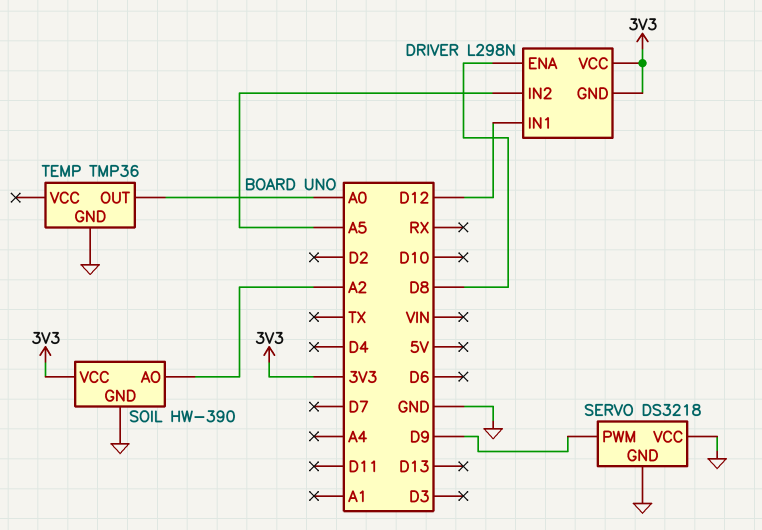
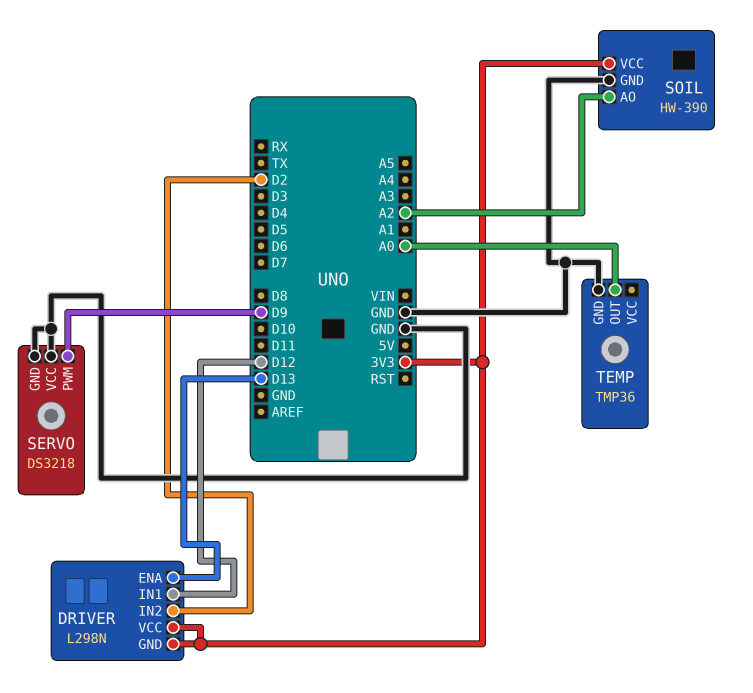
DRIVER pin ENA: D8 -> D13
DRIVER pin IN2: A5 -> D2

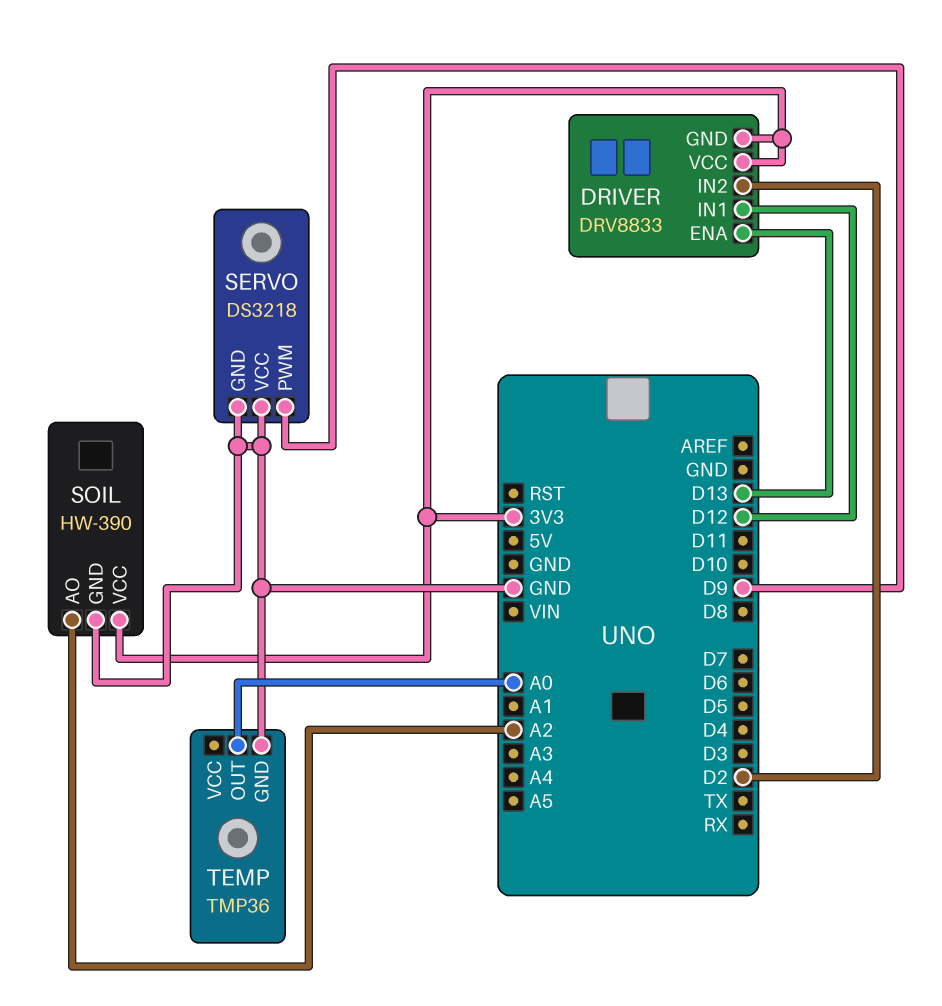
DRIVER: L298N -> DRV8833

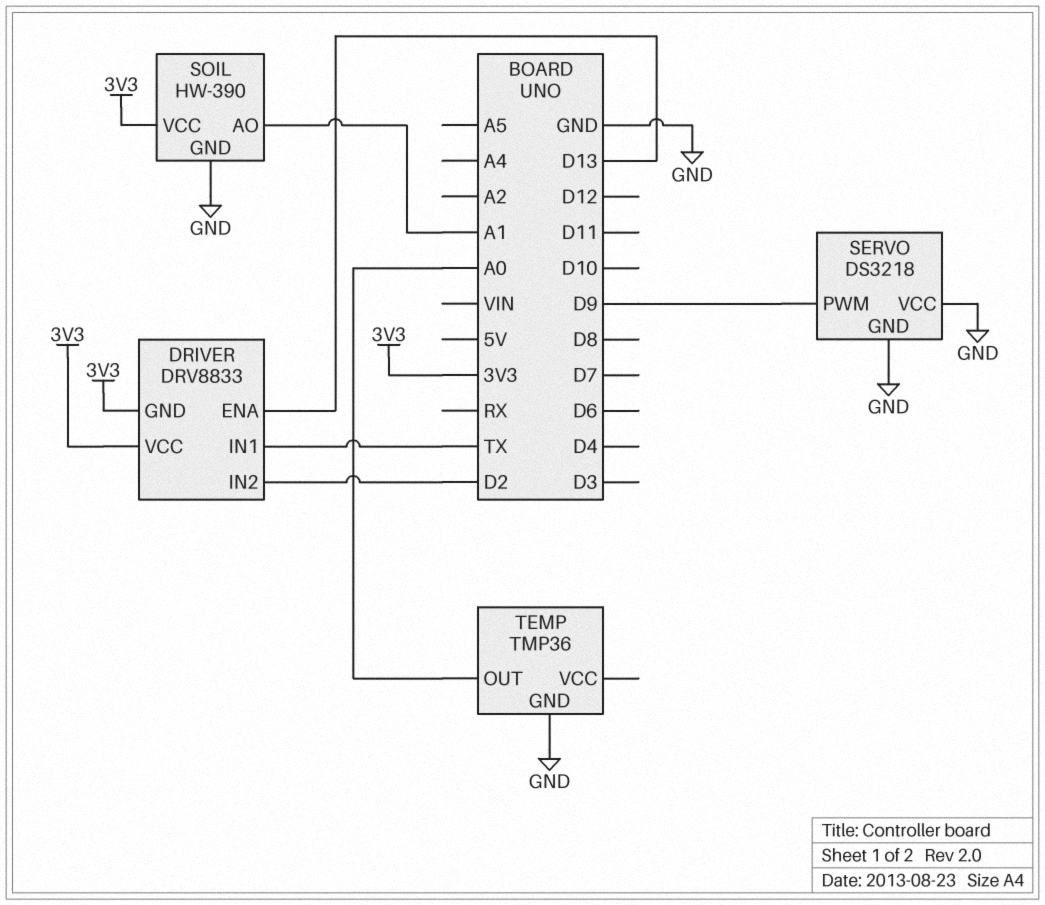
DRIVER pin IN1: D12 -> TX
SOIL pin AO: A2 -> A1

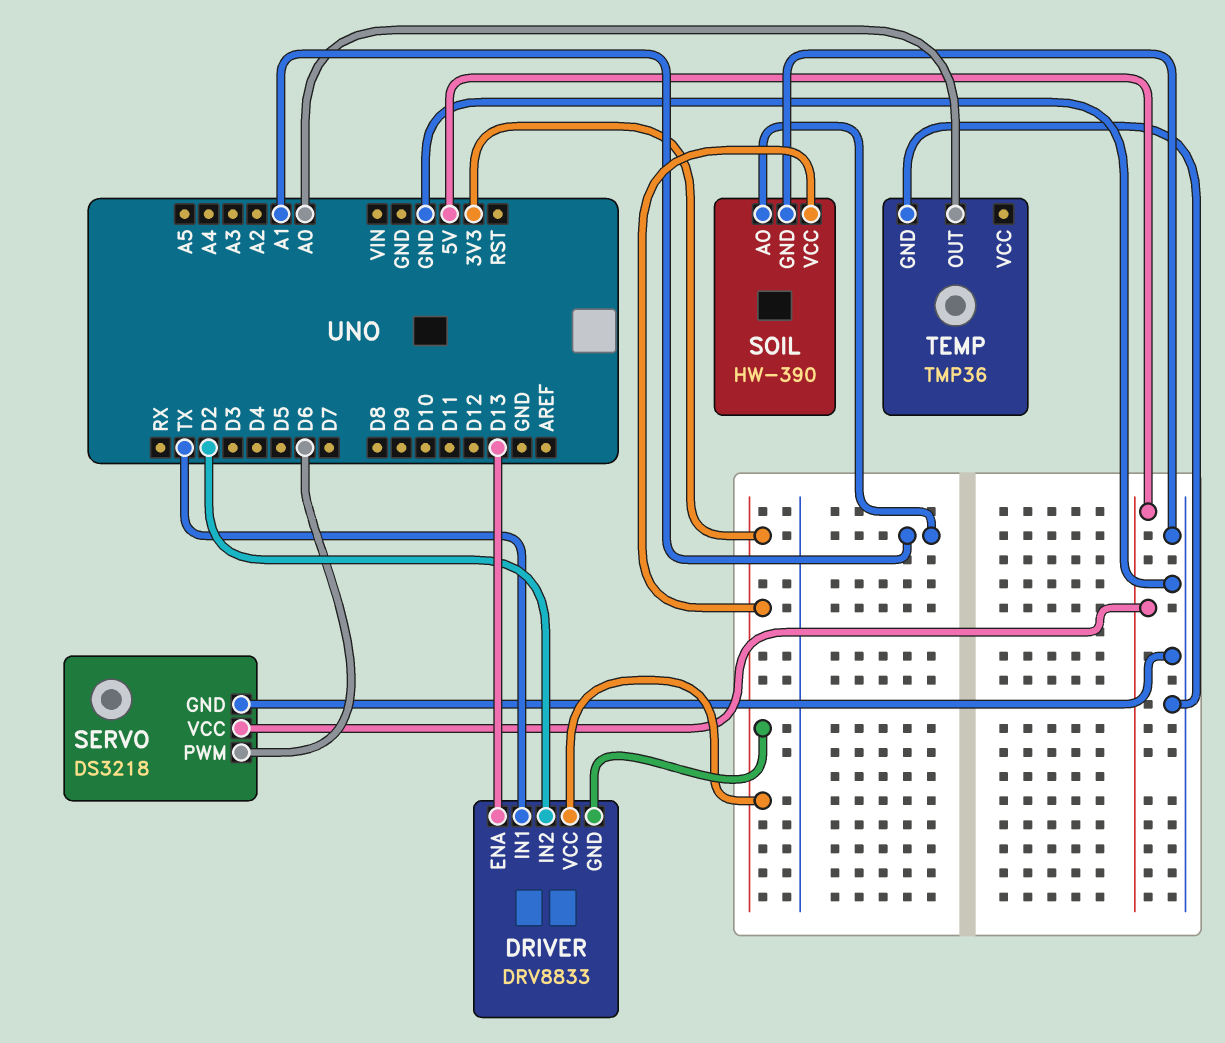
SERVO pin PWM: D9 -> D6
SERVO pin VCC: GND -> 5V

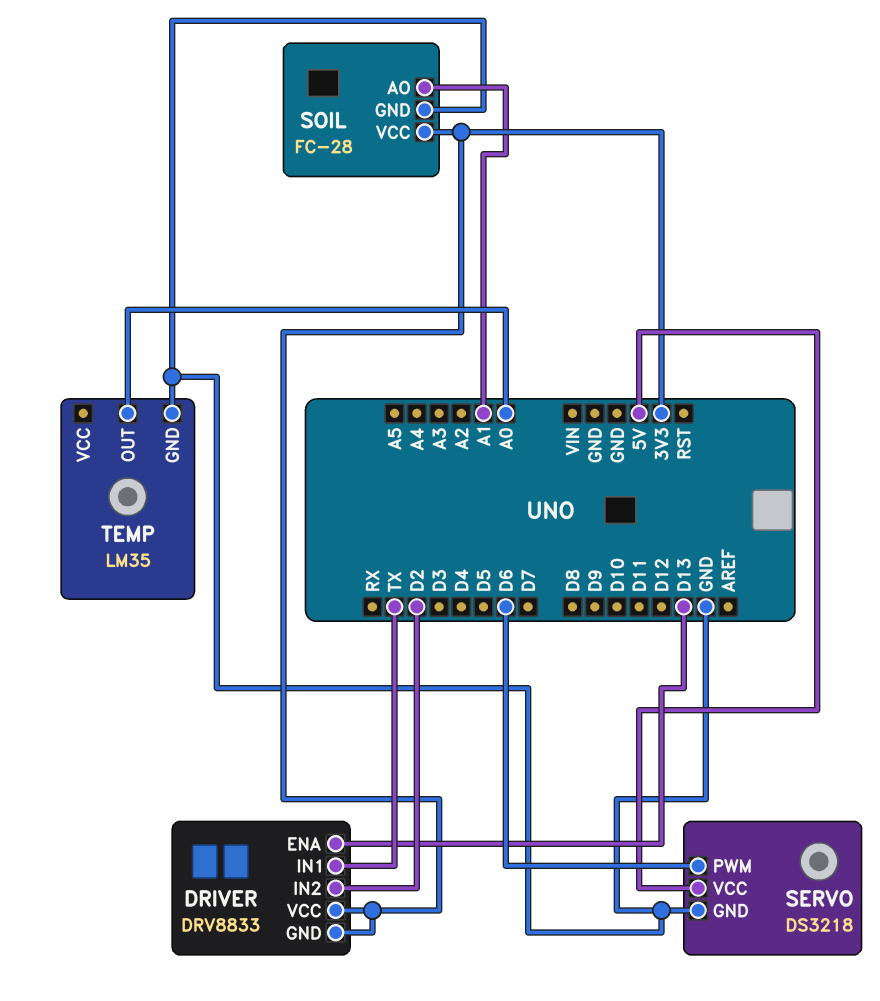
SOIL: HW-390 -> FC-28
TEMP: TMP36 -> LM35

